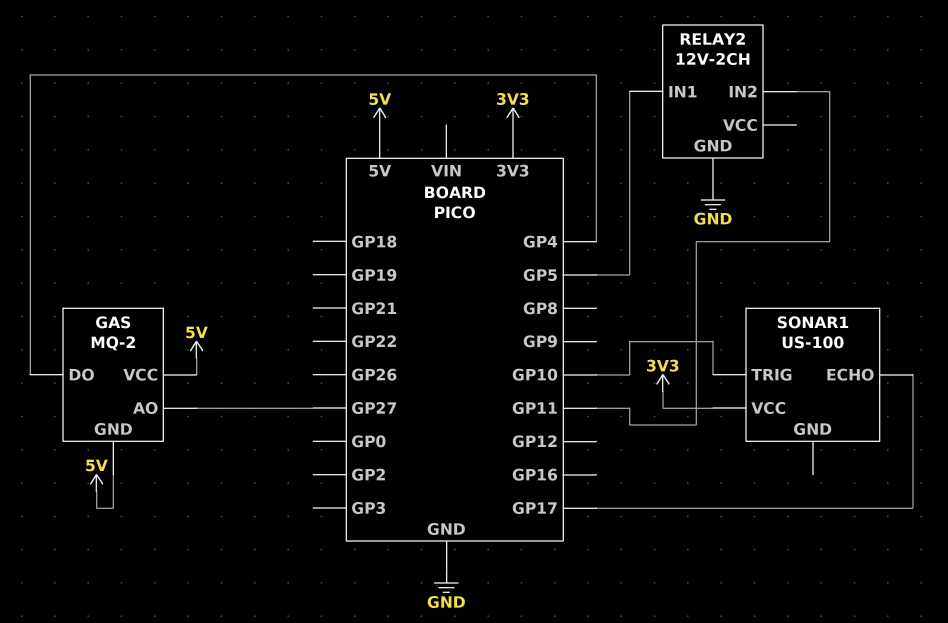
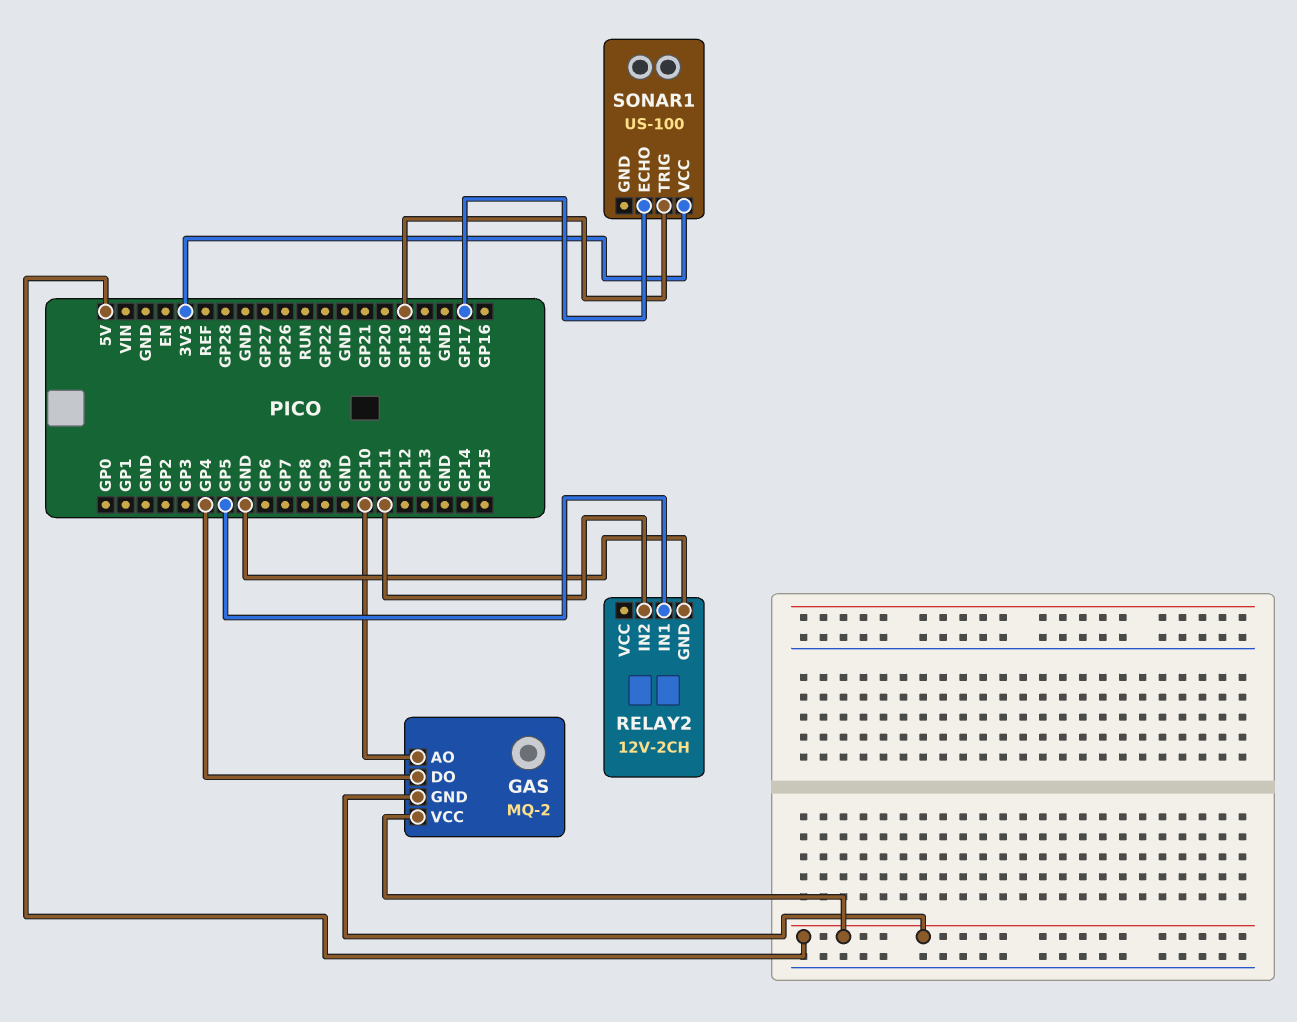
GAS pin AO: GP27 -> GP10
SONAR1 pin TRIG: GP10 -> GP19

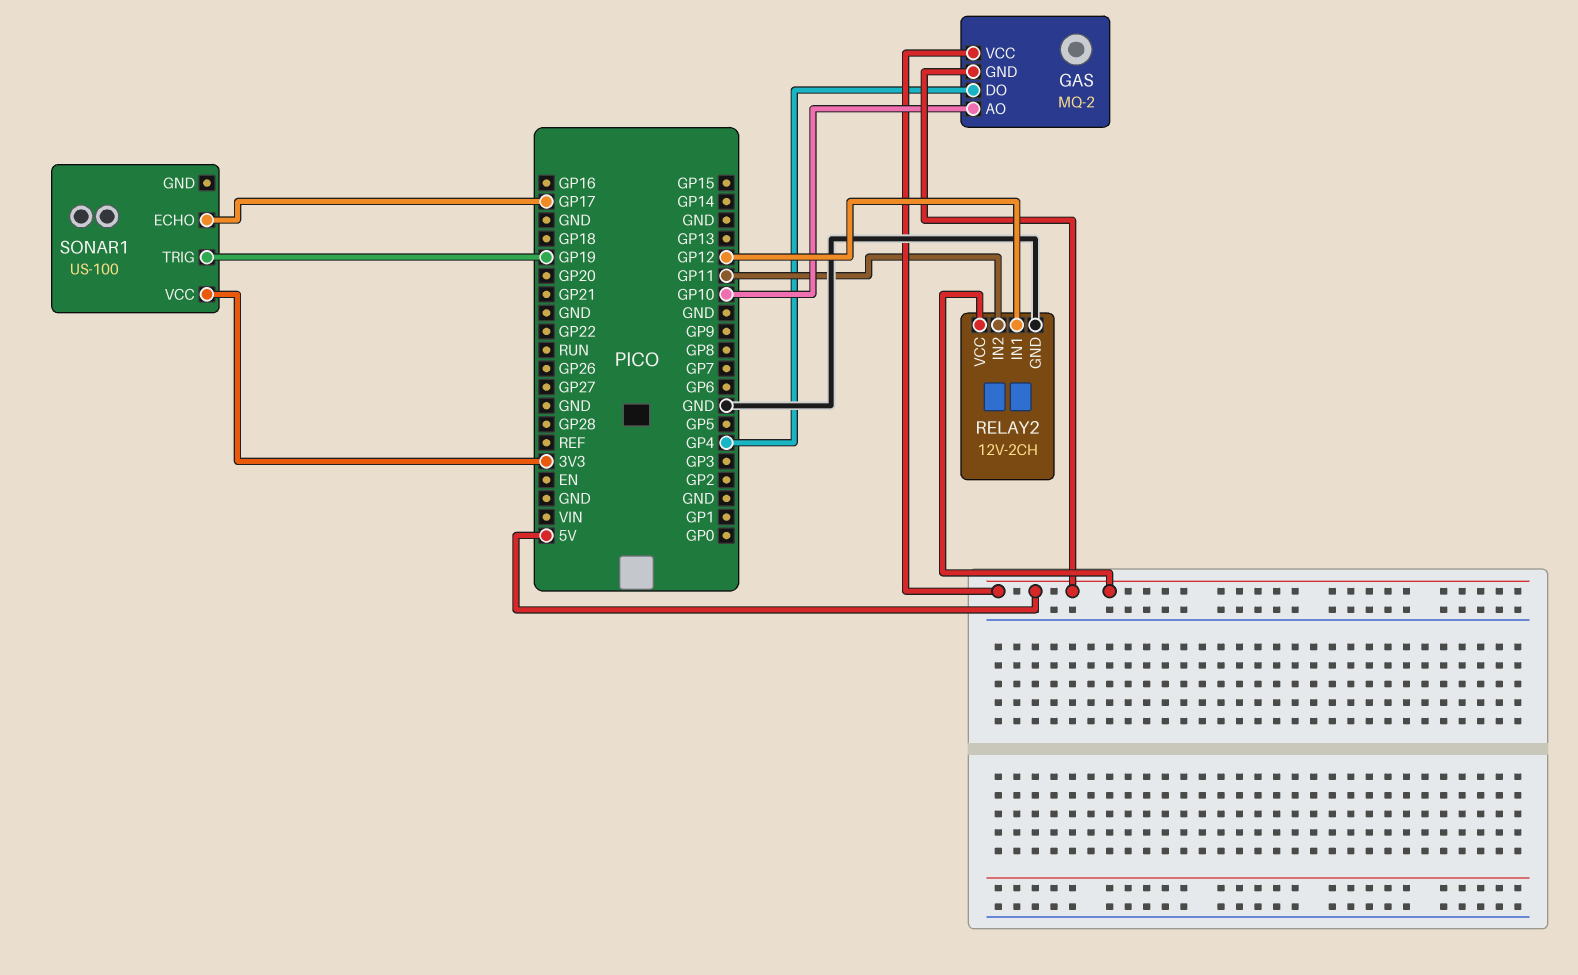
RELAY2 pin IN1: GP5 -> GP12
RELAY2 pin VCC: none -> 5V

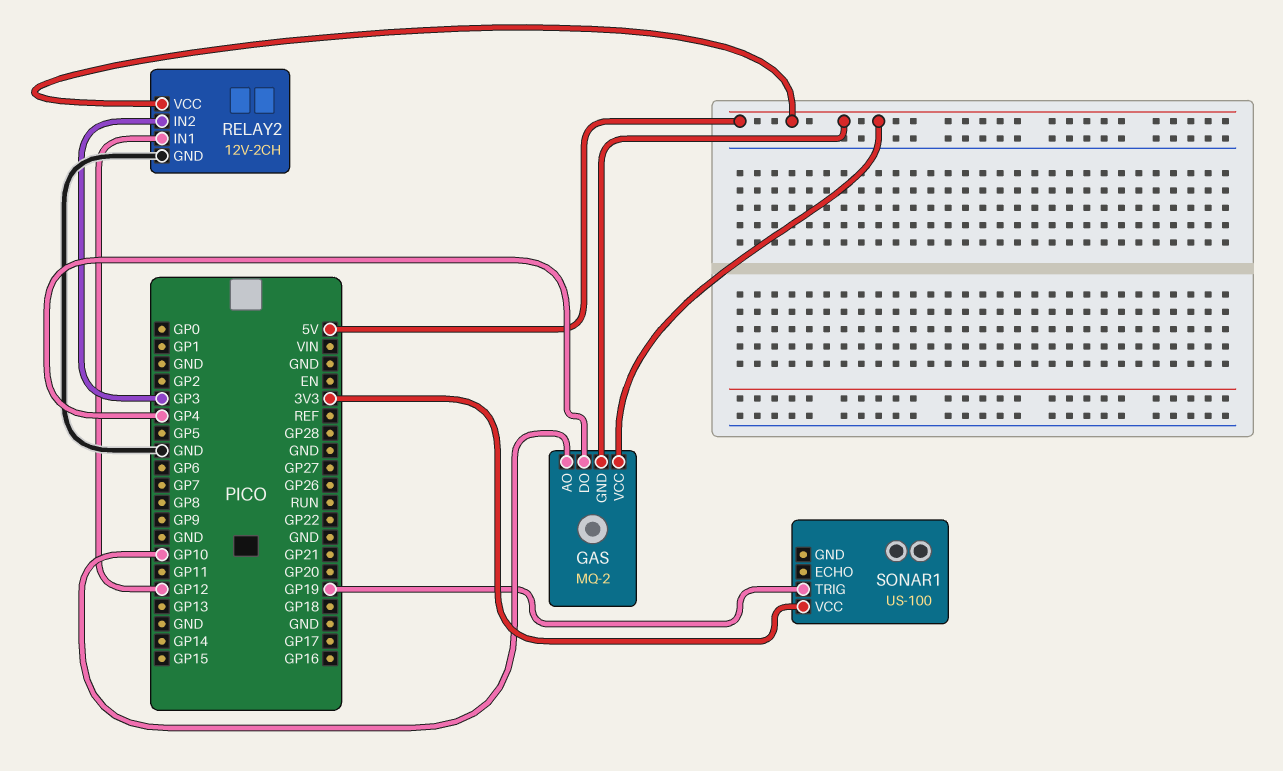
RELAY2 pin IN2: GP11 -> GP3
SONAR1 pin ECHO: GP17 -> none

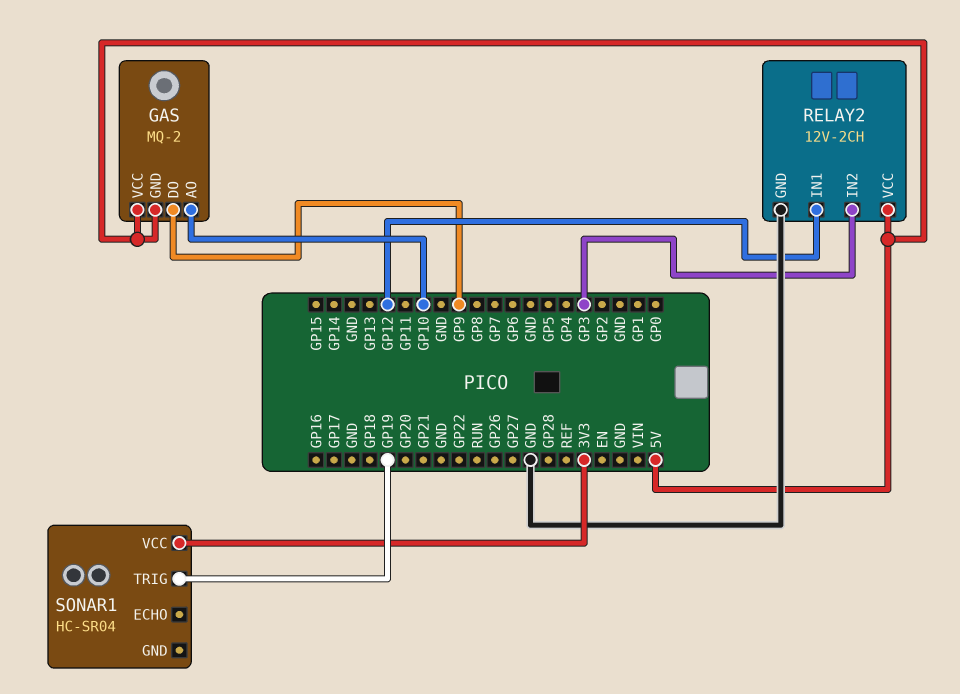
GAS pin DO: GP4 -> GP9
SONAR1: US-100 -> HC-SR04

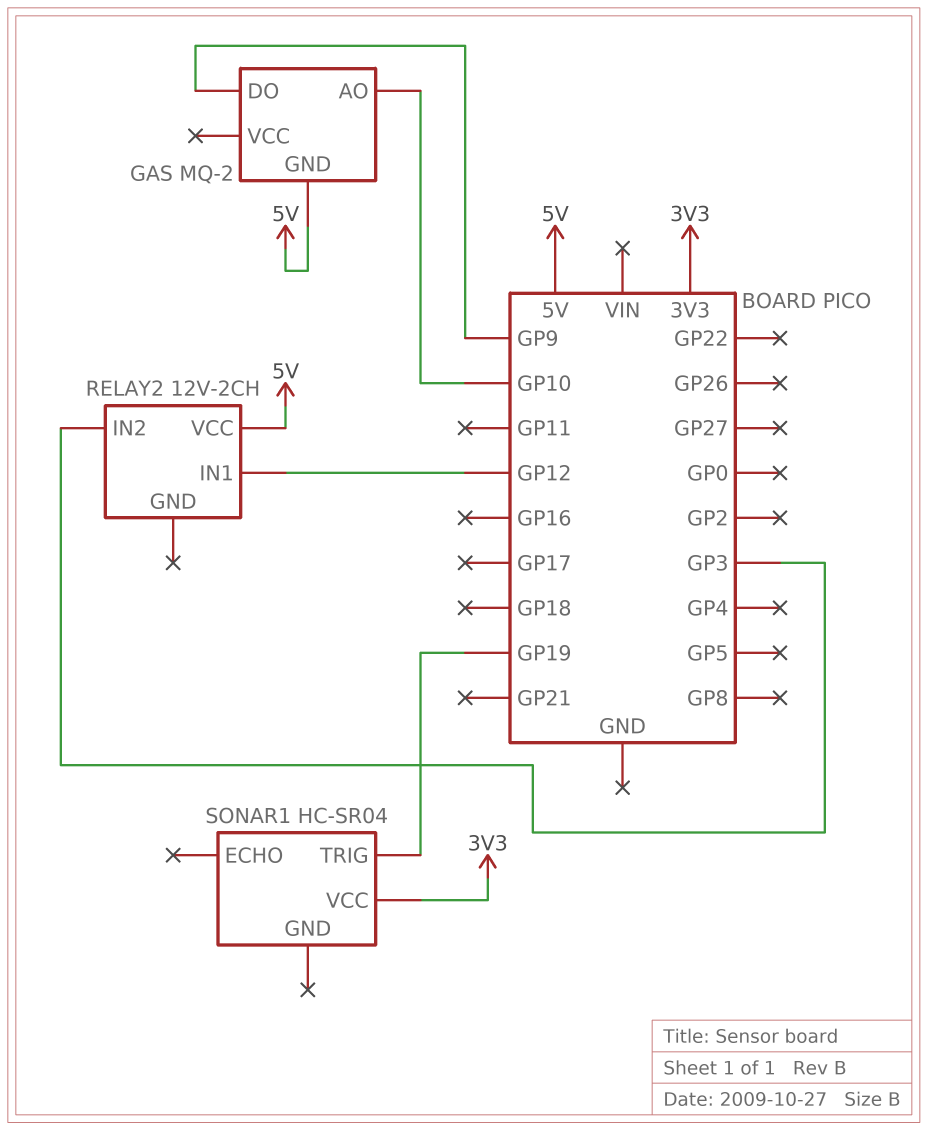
GAS pin VCC: 5V -> none
RELAY2 pin GND: GND -> none

